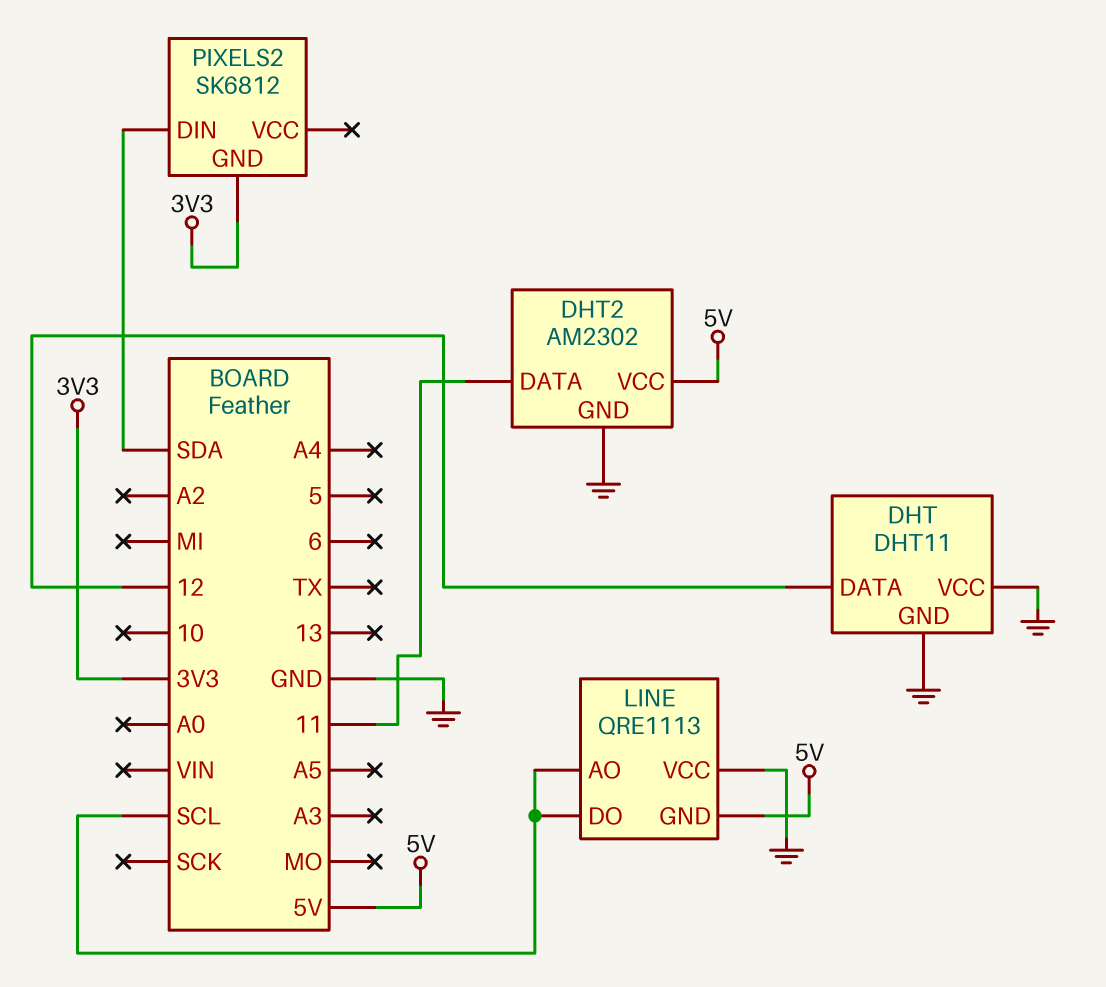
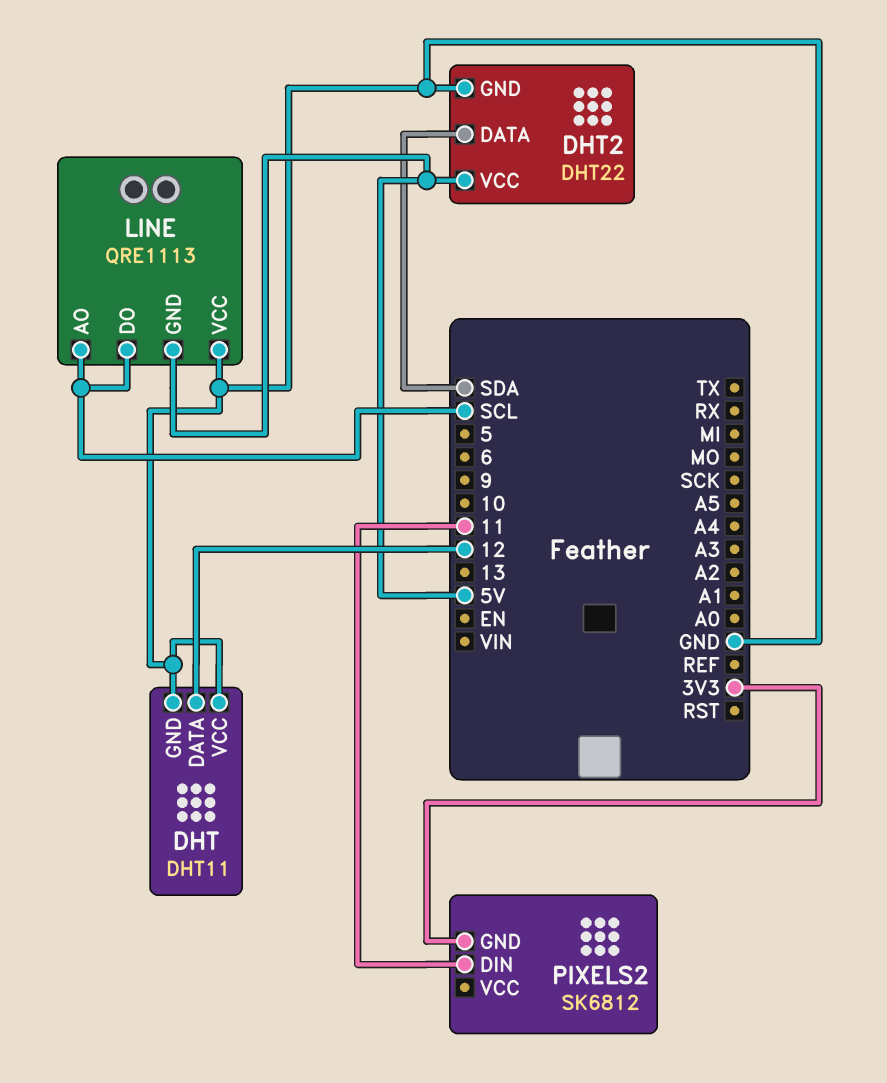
DHT2: AM2302 -> DHT22
DHT2 pin DATA: 11 -> SDA
PIXELS2 pin DIN: SDA -> 11

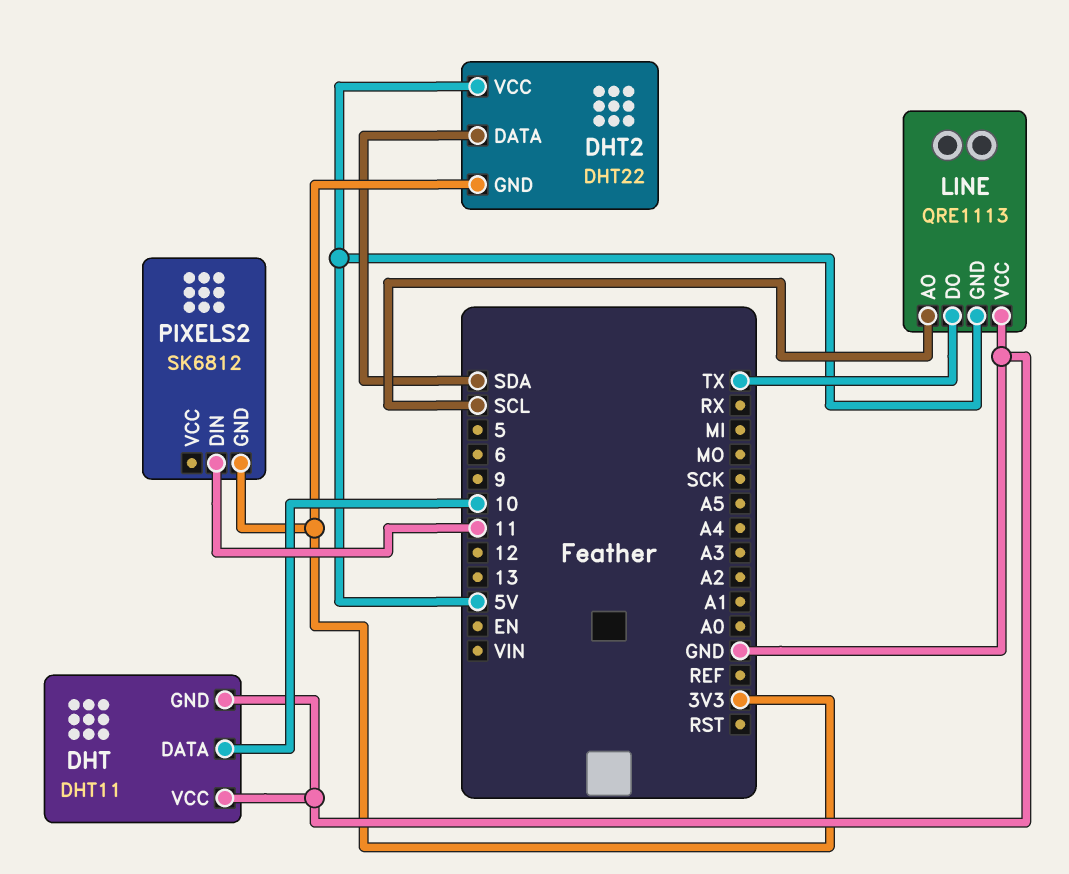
DHT pin DATA: 12 -> 10
DHT2 pin GND: GND -> 3V3
LINE pin DO: SCL -> TX

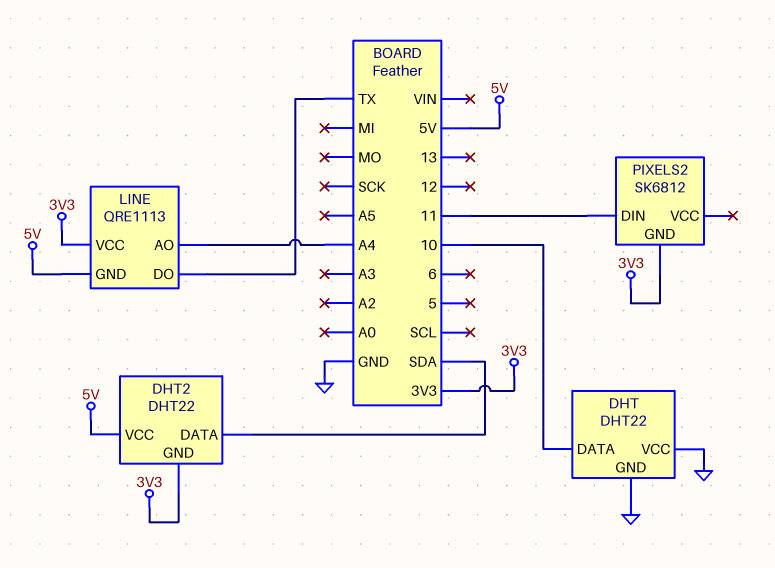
DHT: DHT11 -> DHT22
LINE pin AO: SCL -> A4
LINE pin VCC: GND -> 3V3

